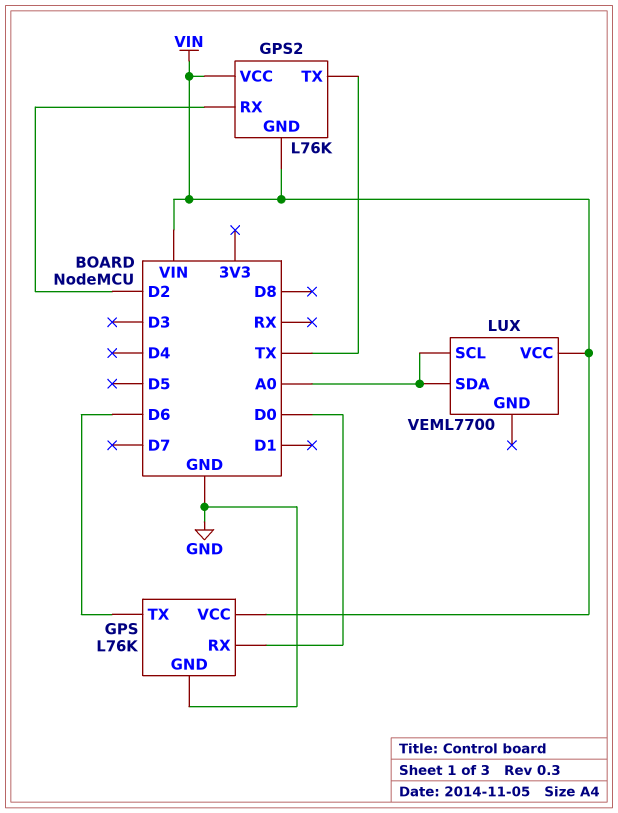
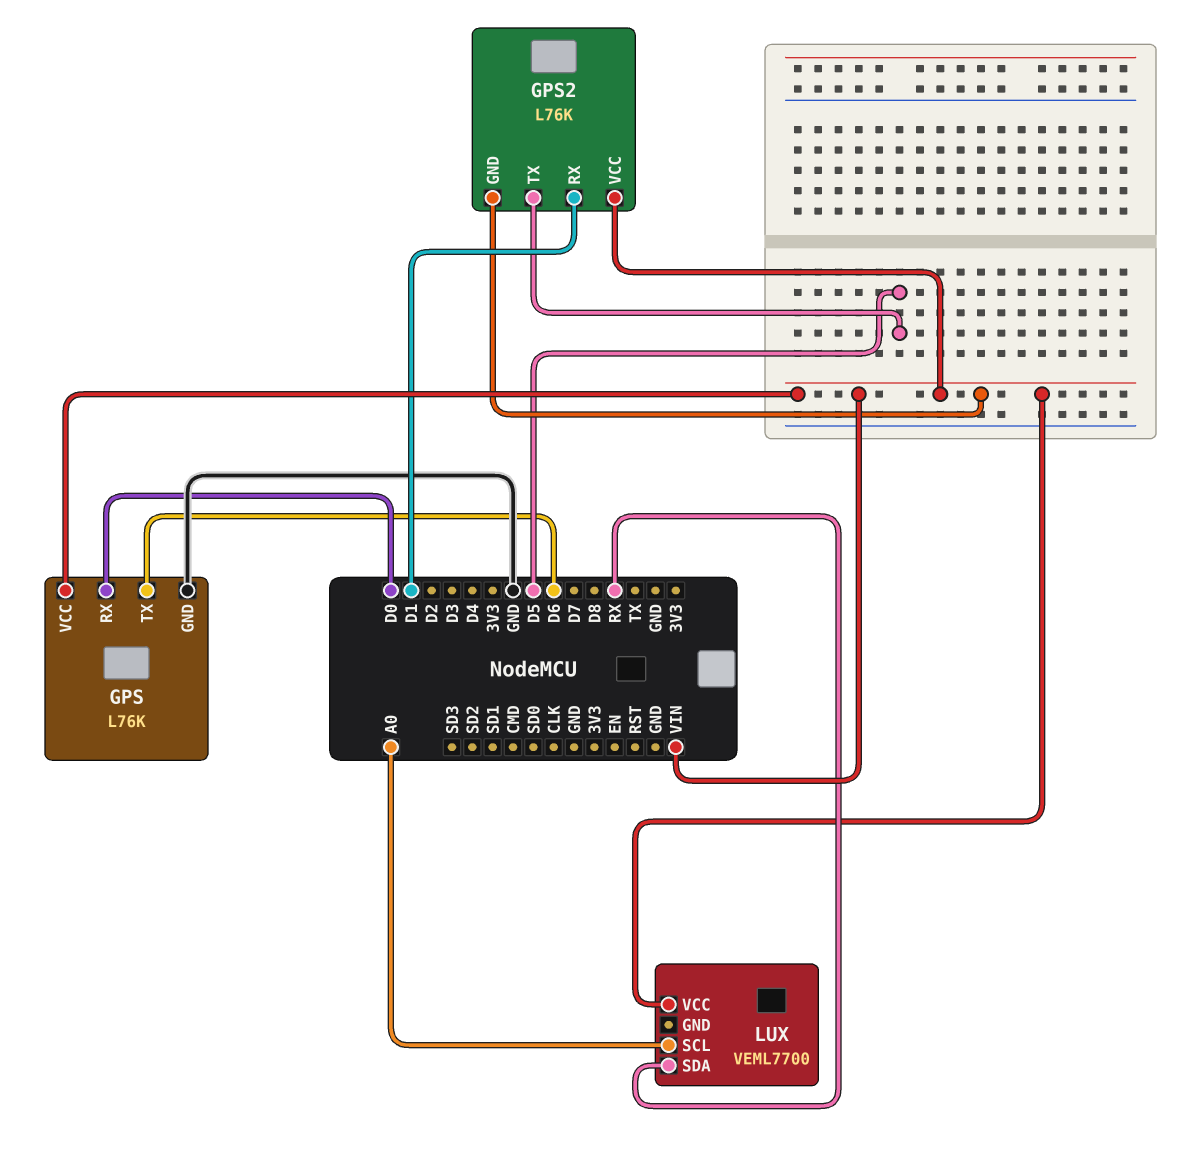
GPS2 pin RX: D2 -> D1
GPS2 pin TX: TX -> D5
LUX pin SDA: A0 -> RX

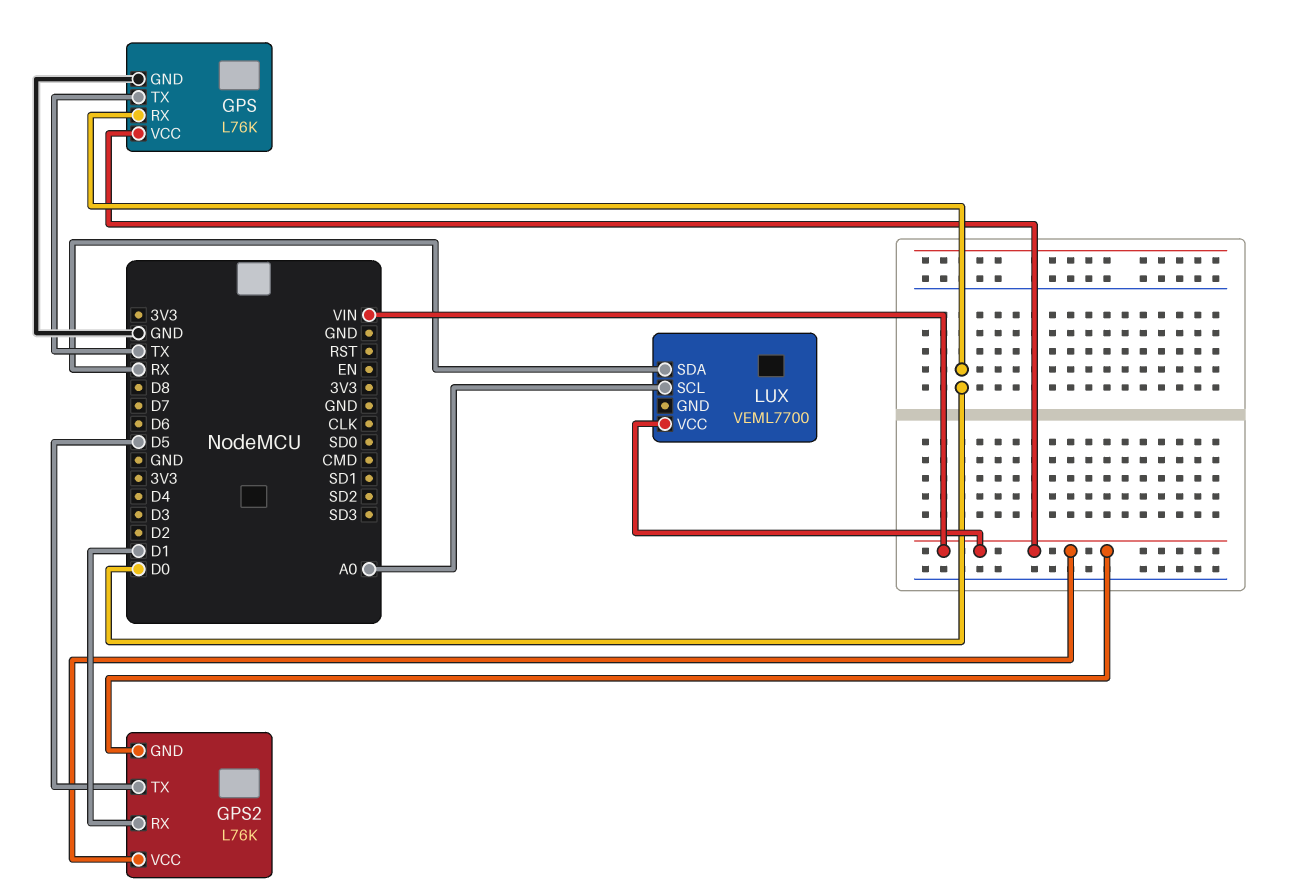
GPS pin TX: D6 -> TX

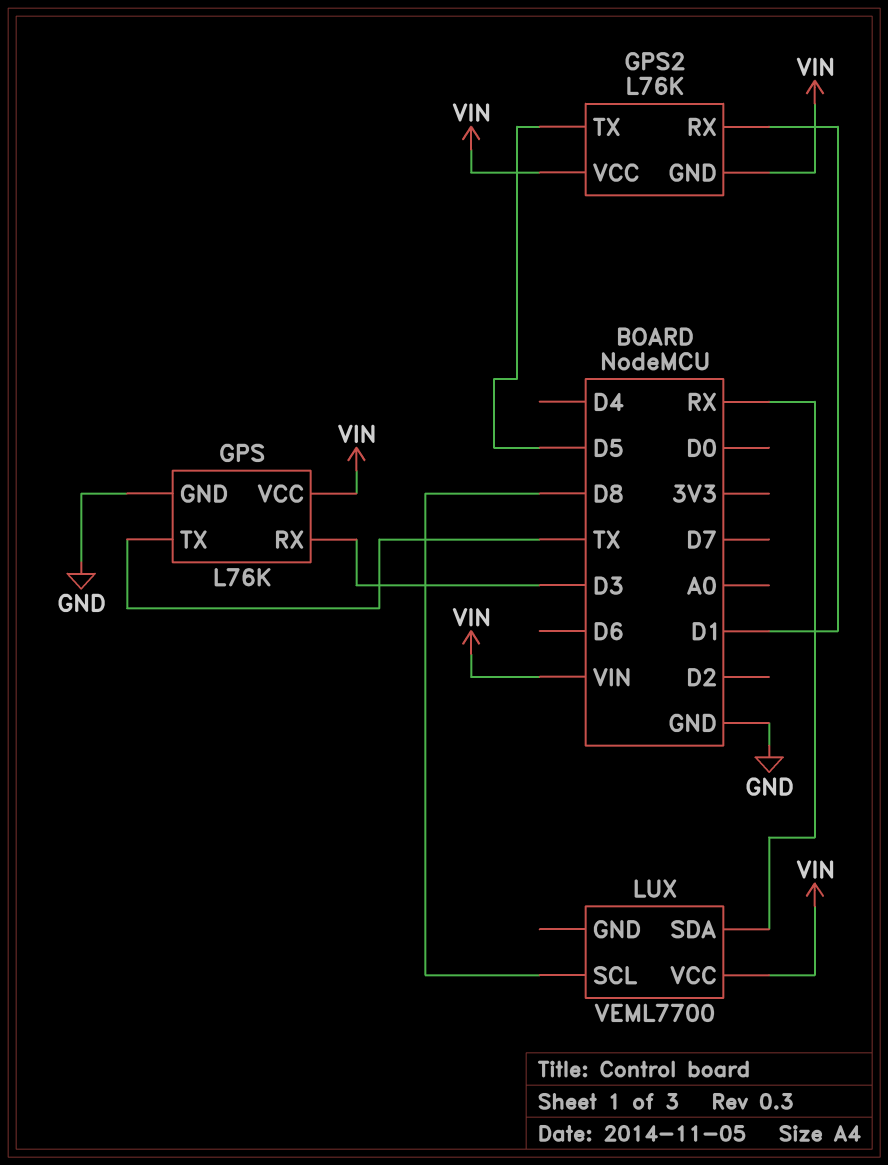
GPS pin RX: D0 -> D3
LUX pin SCL: A0 -> D8

